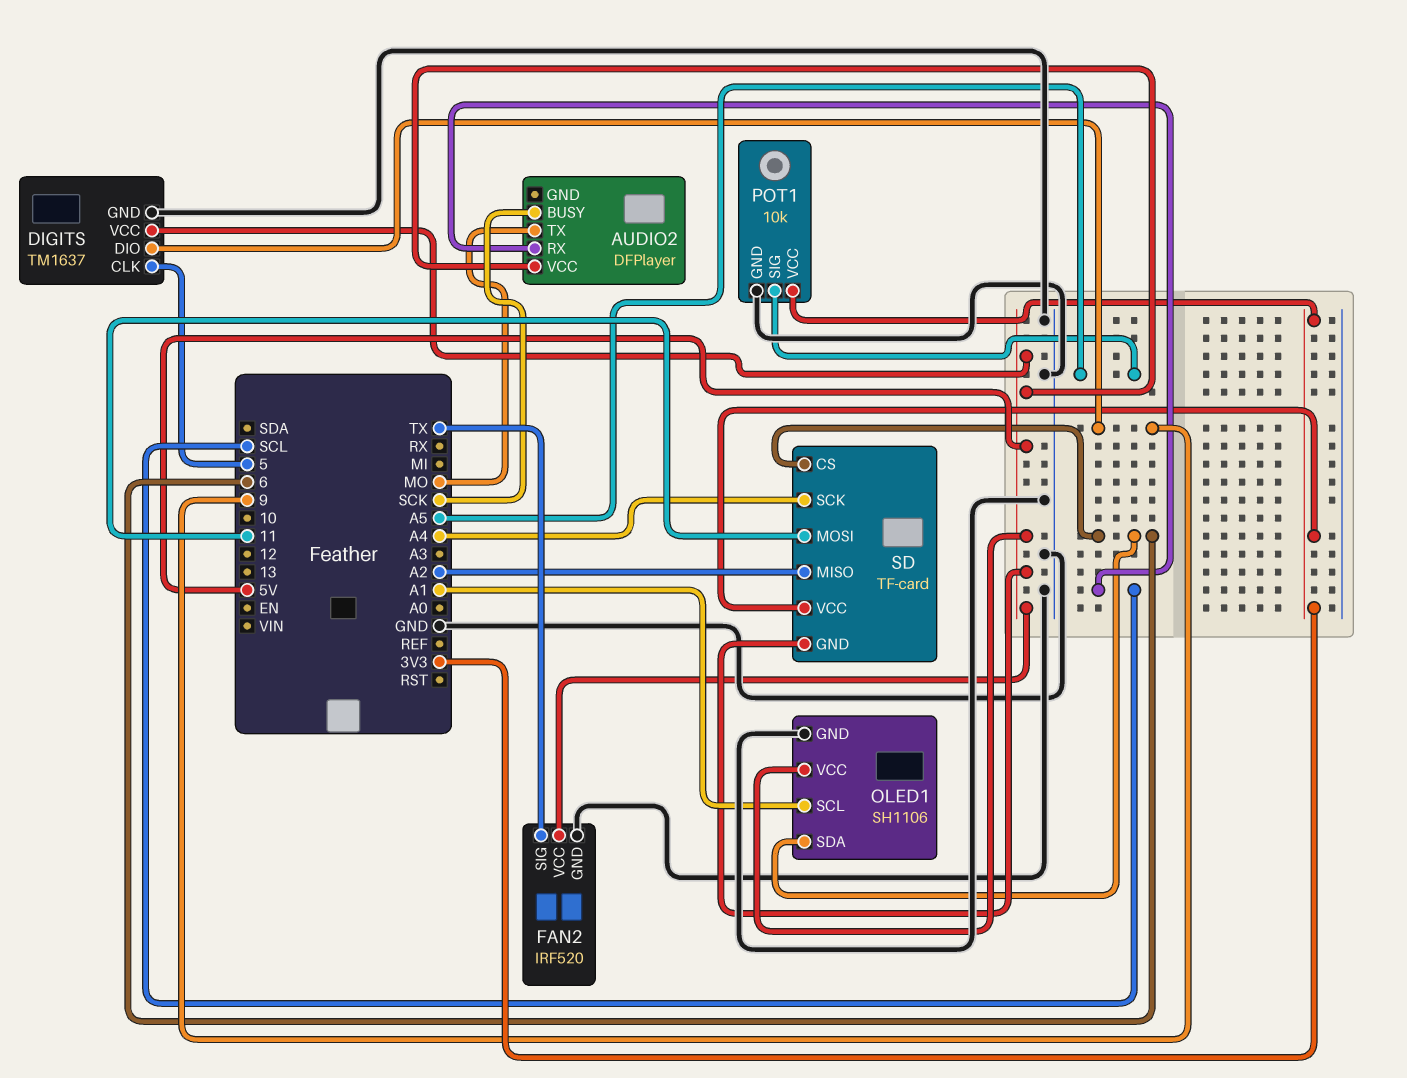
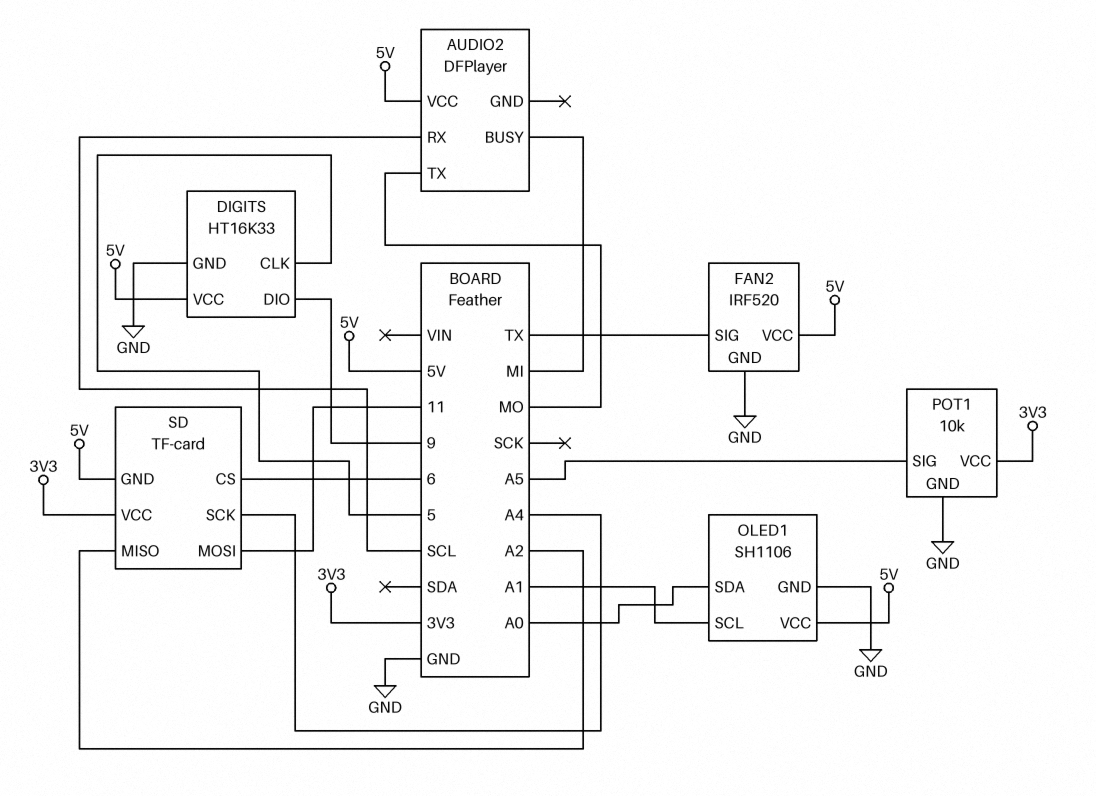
AUDIO2 pin BUSY: SCK -> MI
DIGITS: TM1637 -> HT16K33
OLED1 pin SDA: 6 -> A0

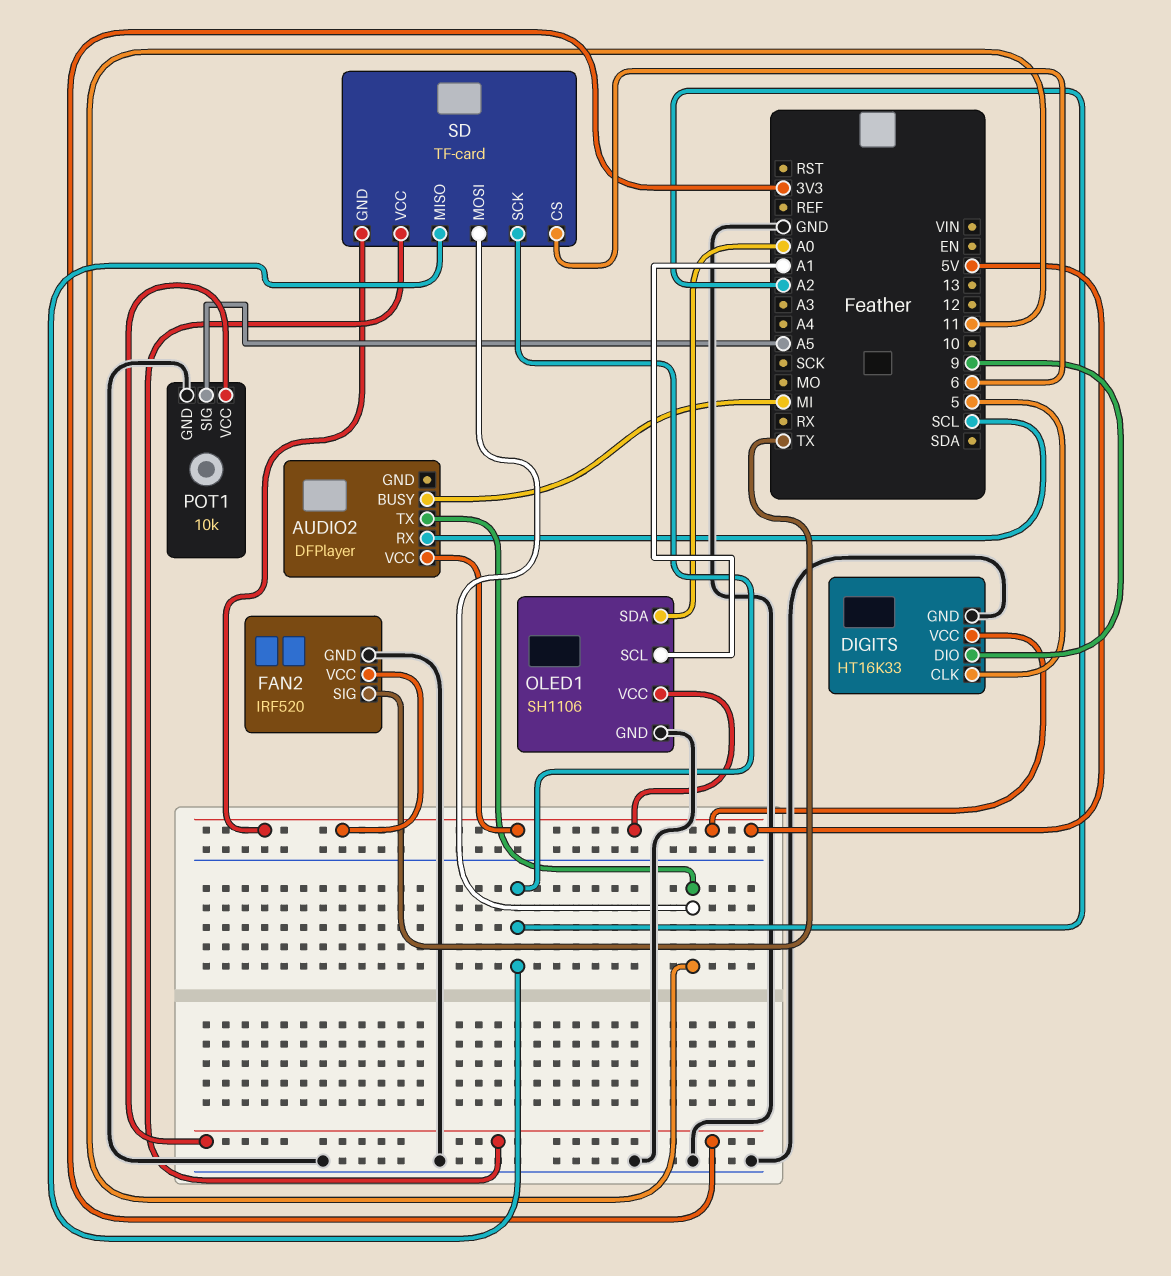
AUDIO2 pin TX: MO -> 11
SD pin SCK: A4 -> A2

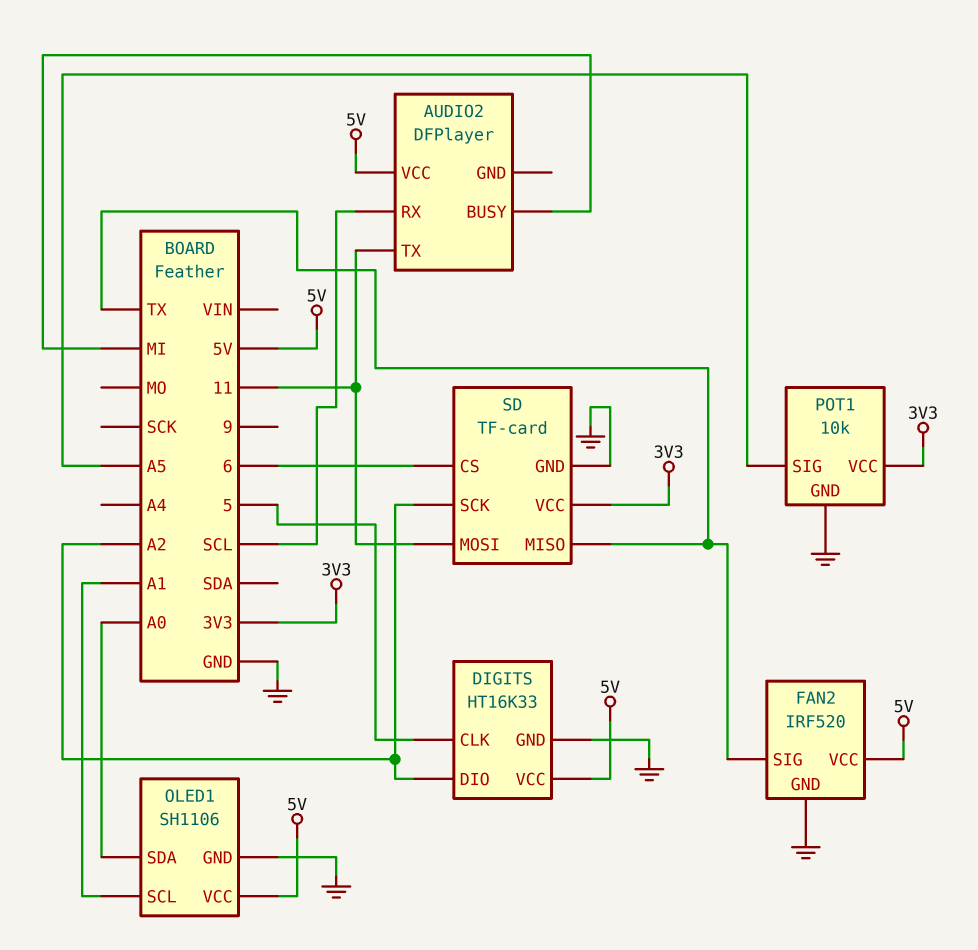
DIGITS pin DIO: 9 -> A2
SD pin GND: 5V -> GND
SD pin MISO: A2 -> TX

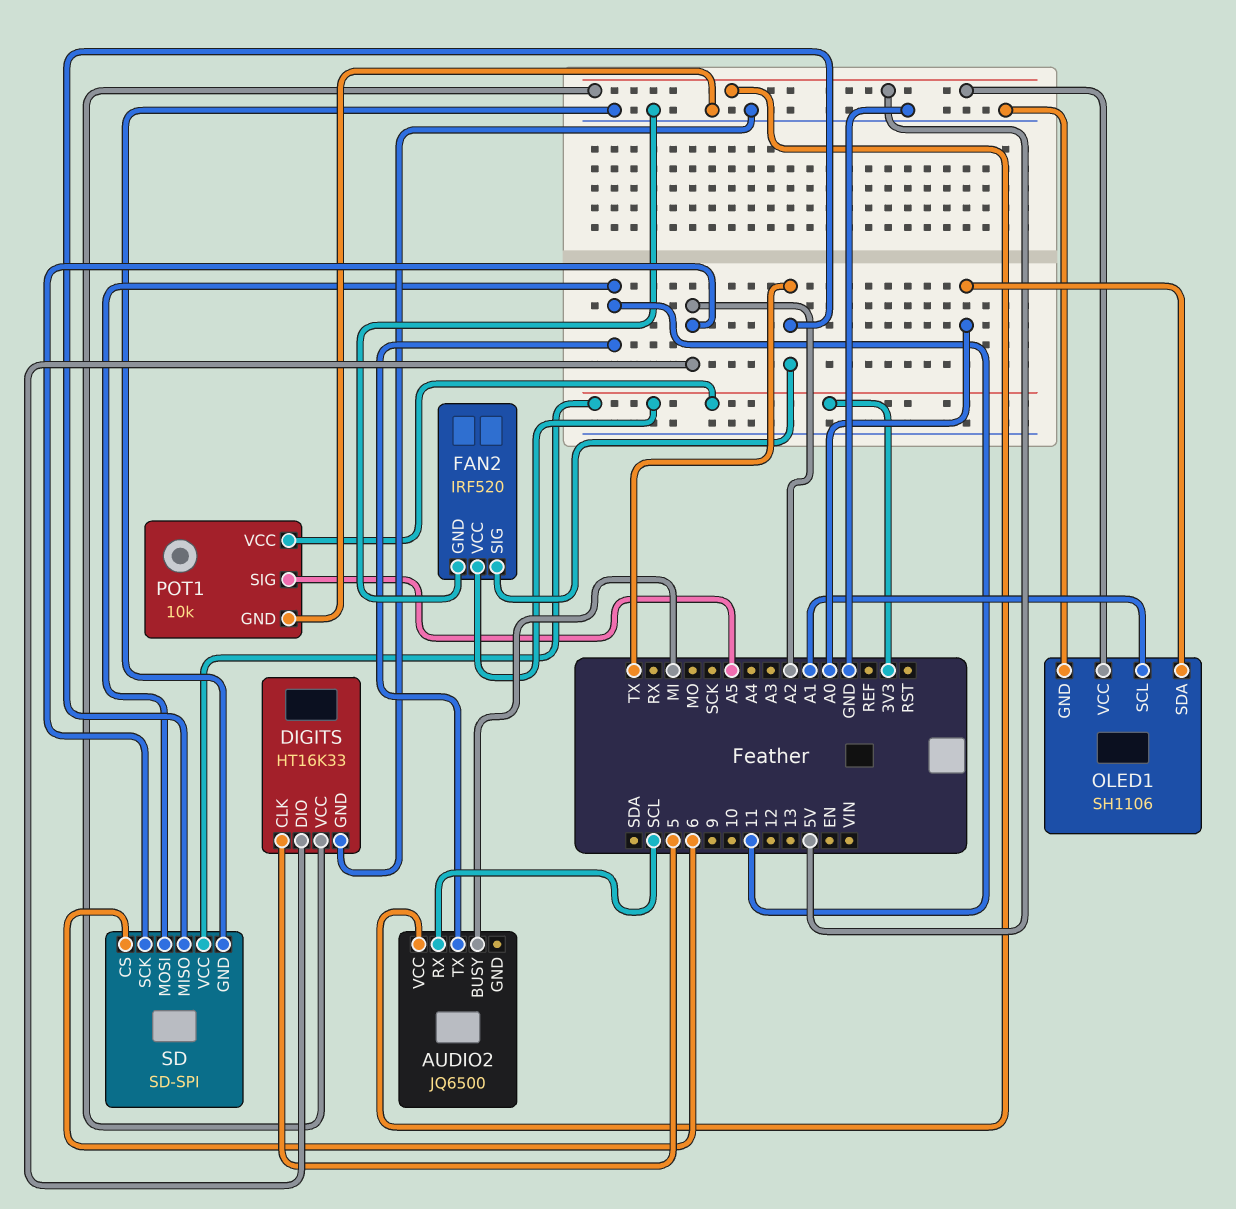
AUDIO2: DFPlayer -> JQ6500
FAN2 pin VCC: 5V -> 3V3
SD: TF-card -> SD-SPI

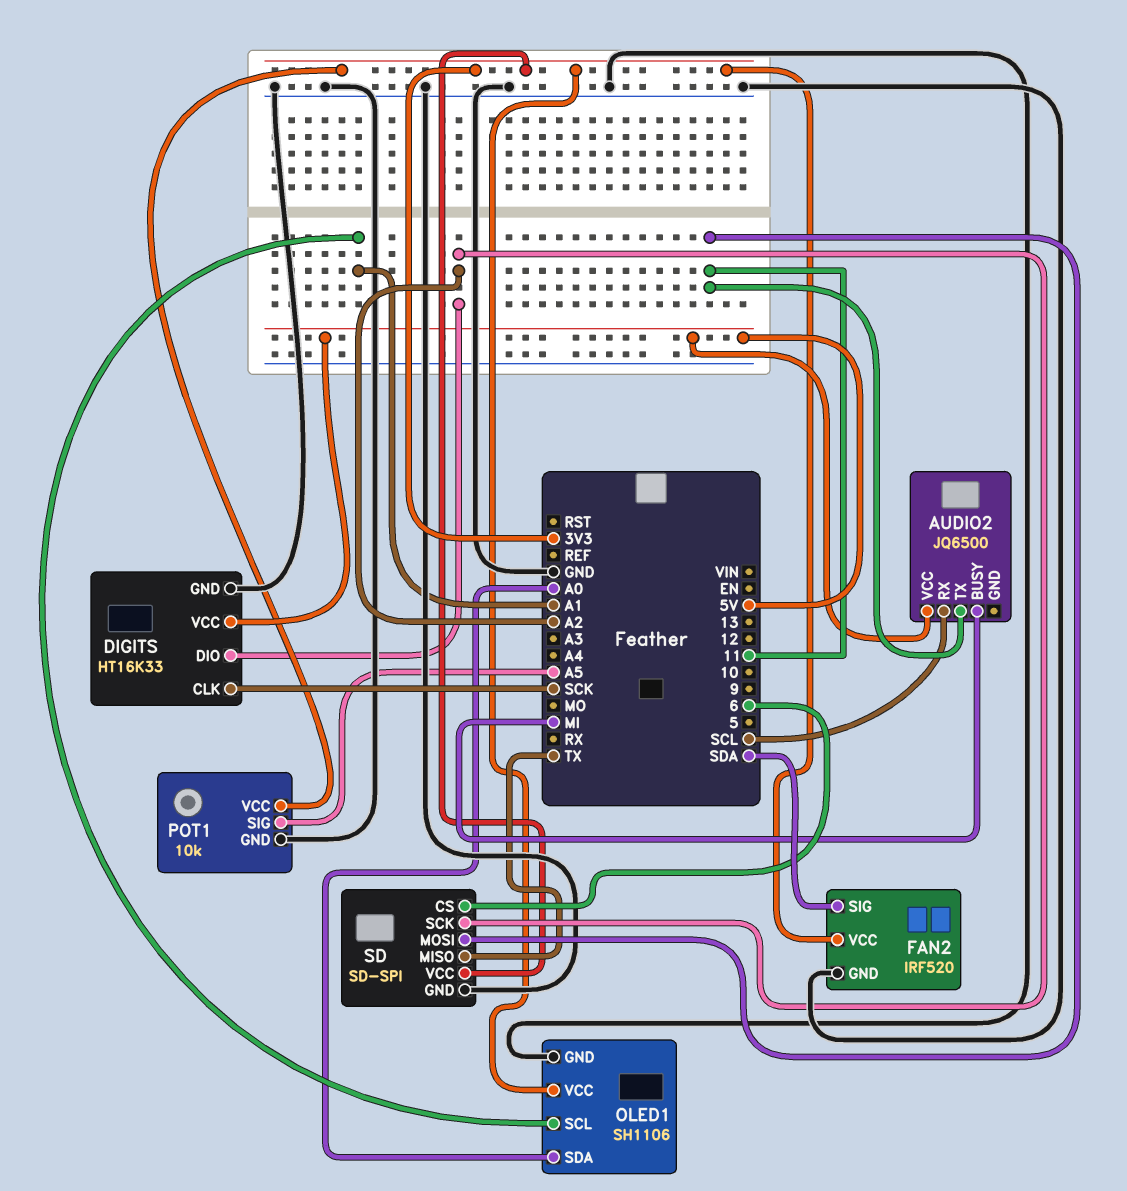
DIGITS pin CLK: 5 -> SCK
FAN2 pin SIG: TX -> SDA
OLED1 pin VCC: 5V -> 3V3

